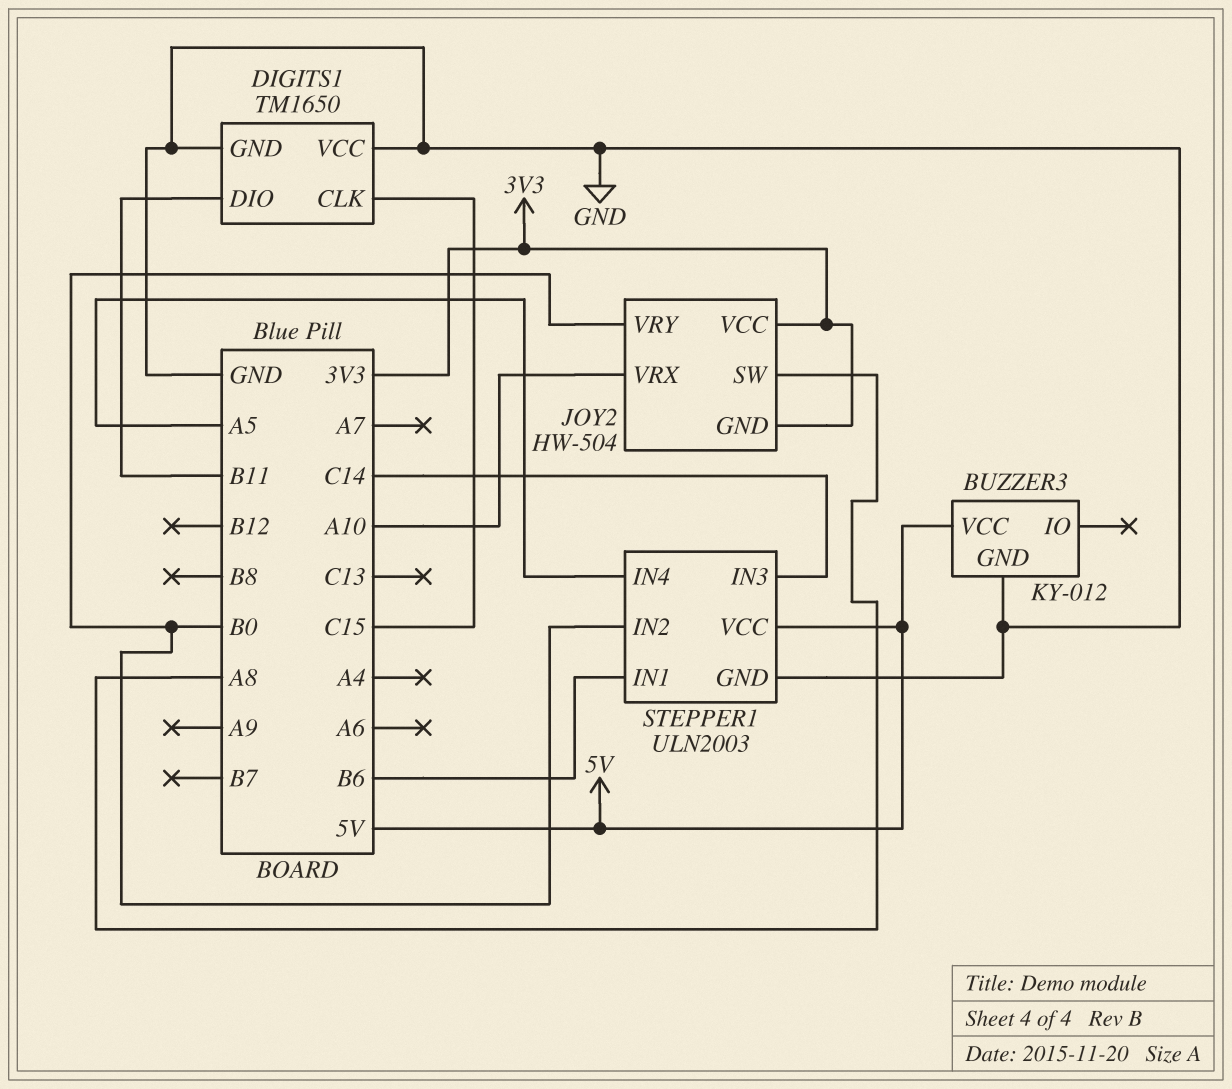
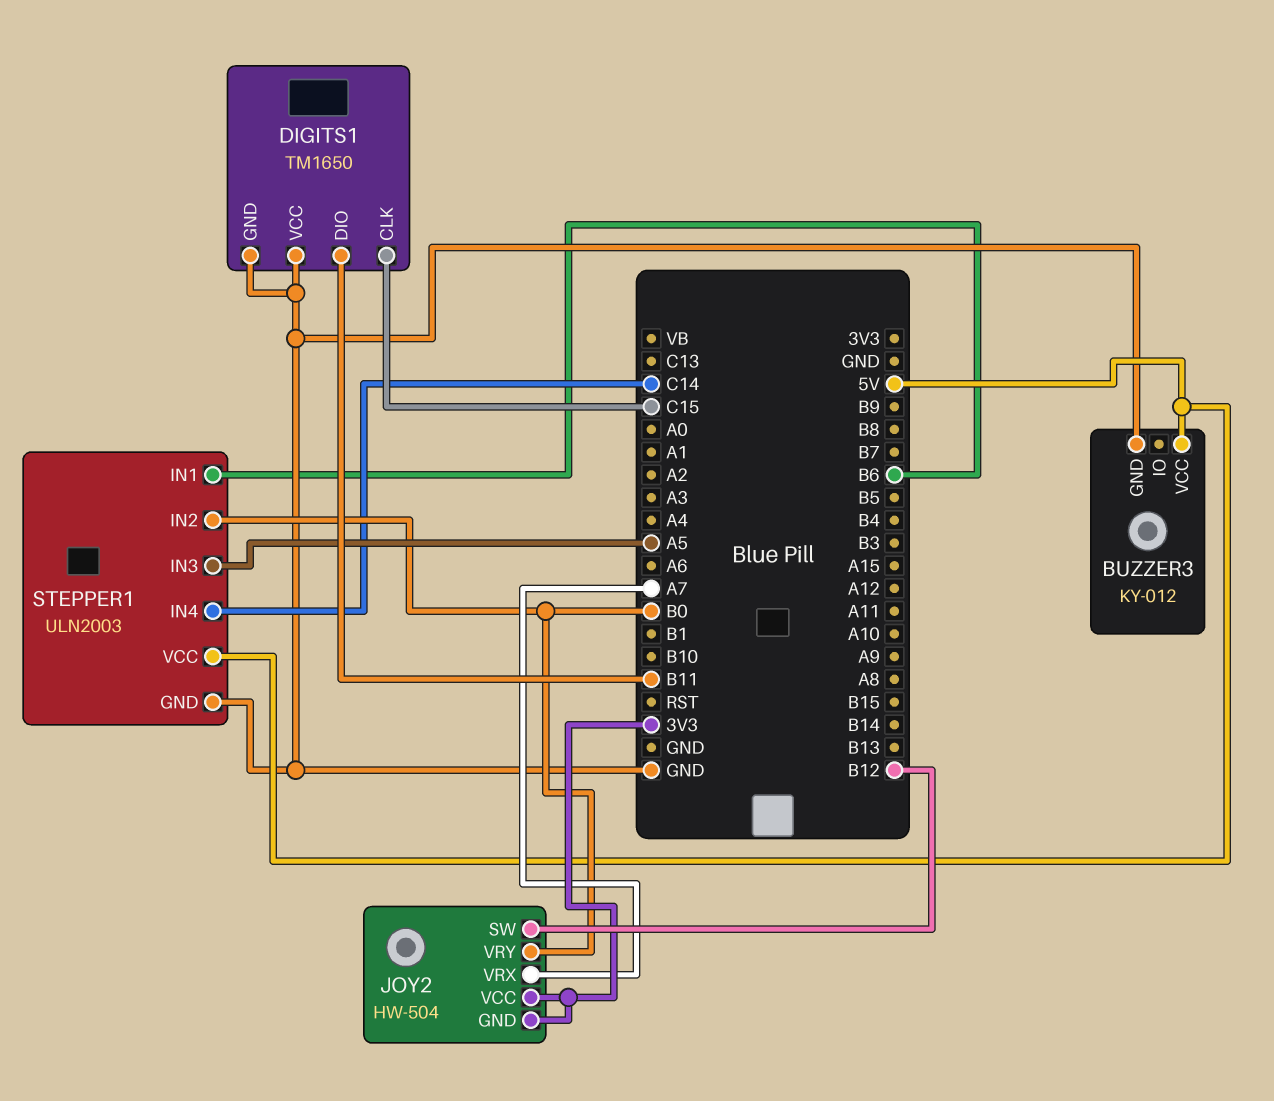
JOY2 pin SW: A8 -> B12
JOY2 pin VRX: A10 -> A7
STEPPER1 pin IN3: C14 -> A5
STEPPER1 pin IN4: A5 -> C14

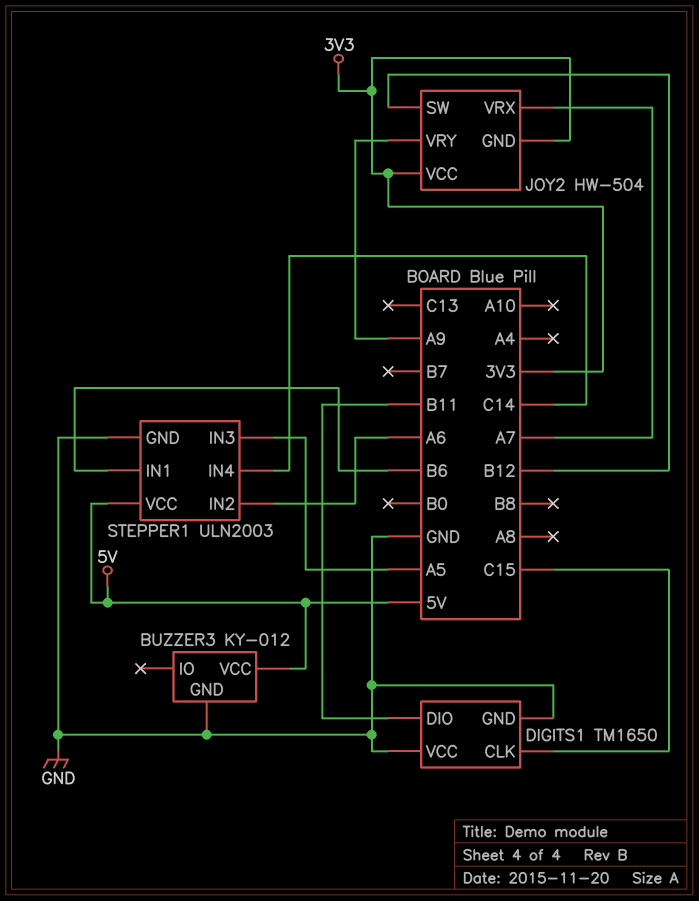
JOY2 pin VRY: B0 -> A9
STEPPER1 pin IN2: B0 -> A6

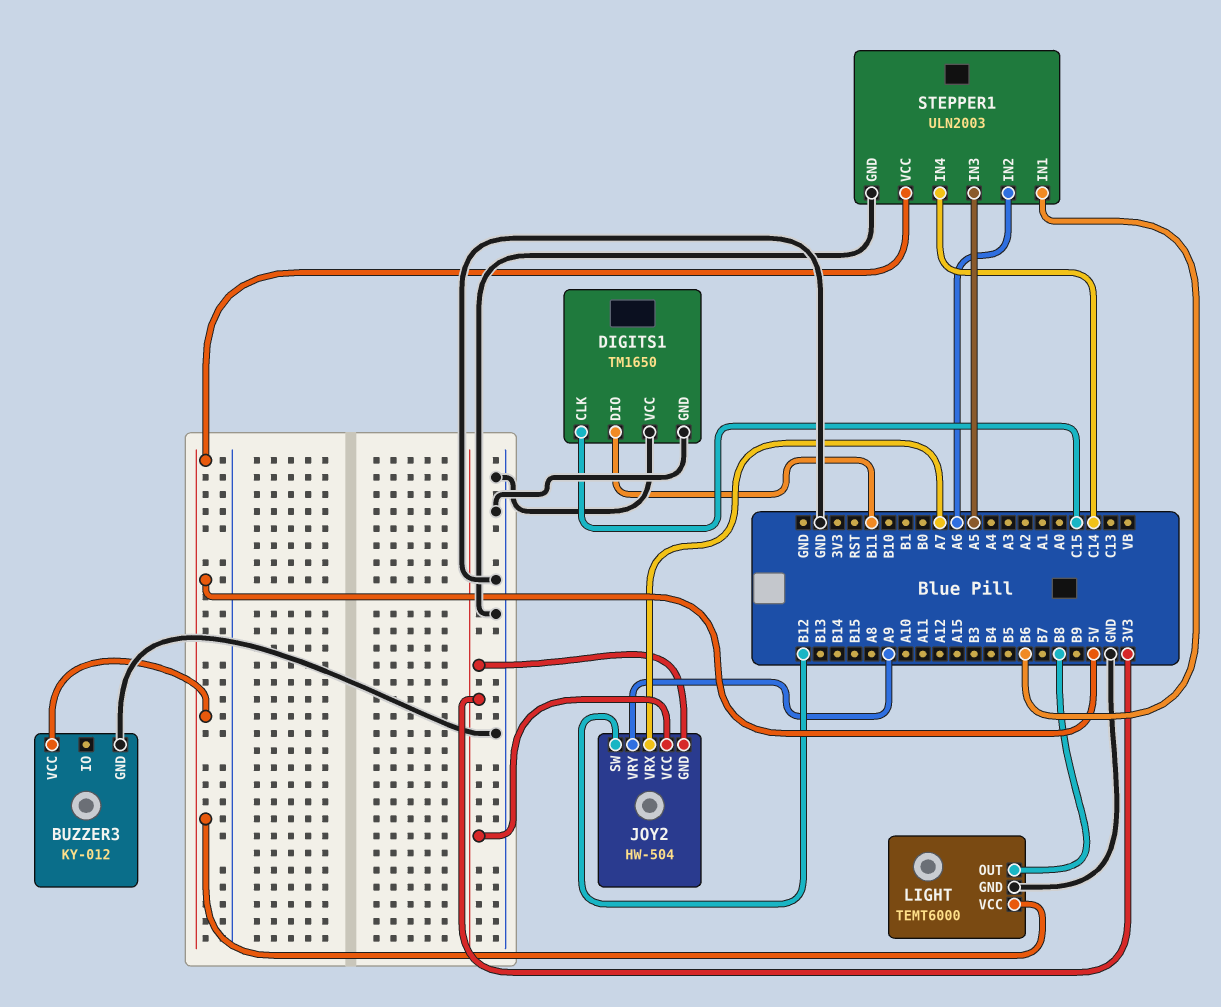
LIGHT: none -> TEMT6000
LIGHT pin GND: none -> GND
LIGHT pin OUT: none -> B8
LIGHT pin VCC: none -> 5V

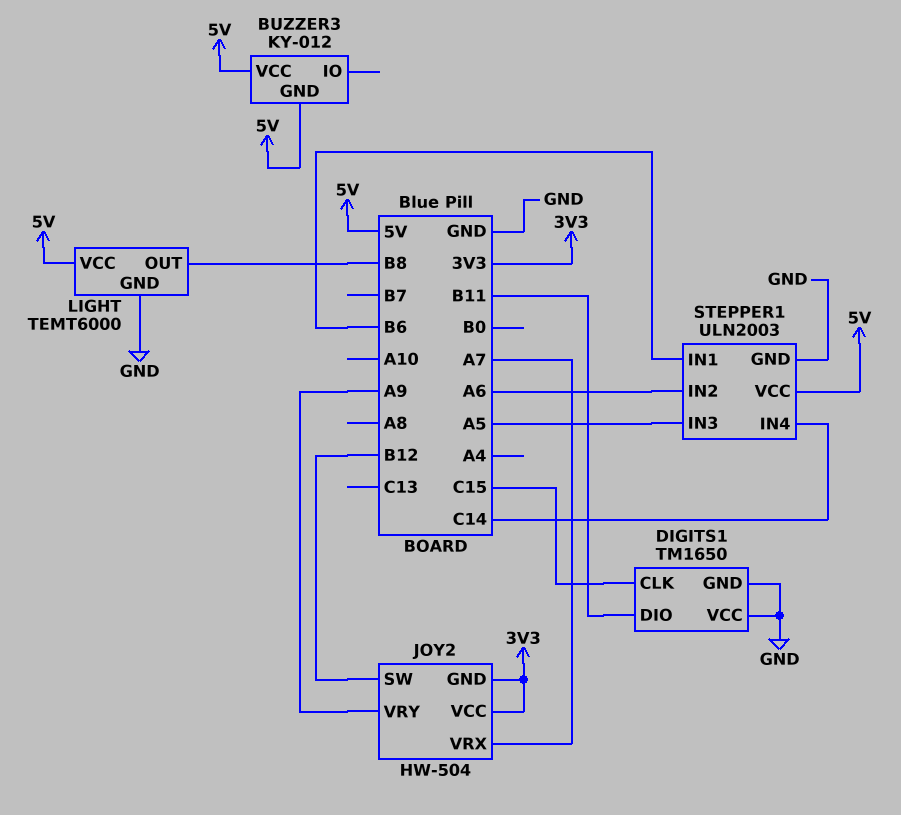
BUZZER3 pin GND: GND -> 5V

